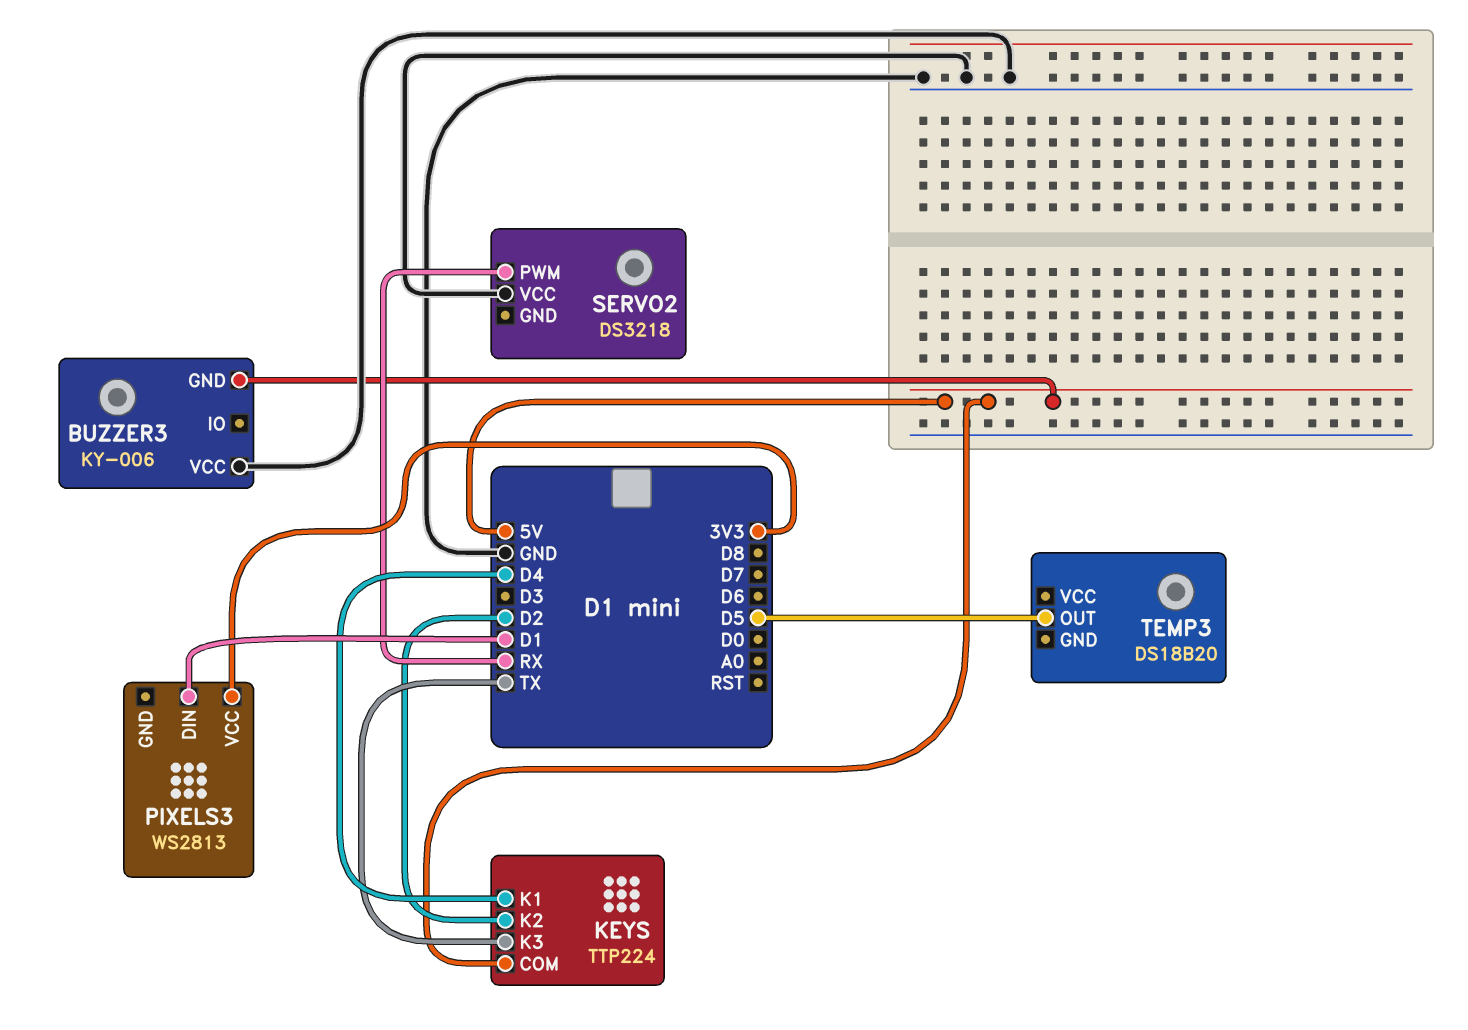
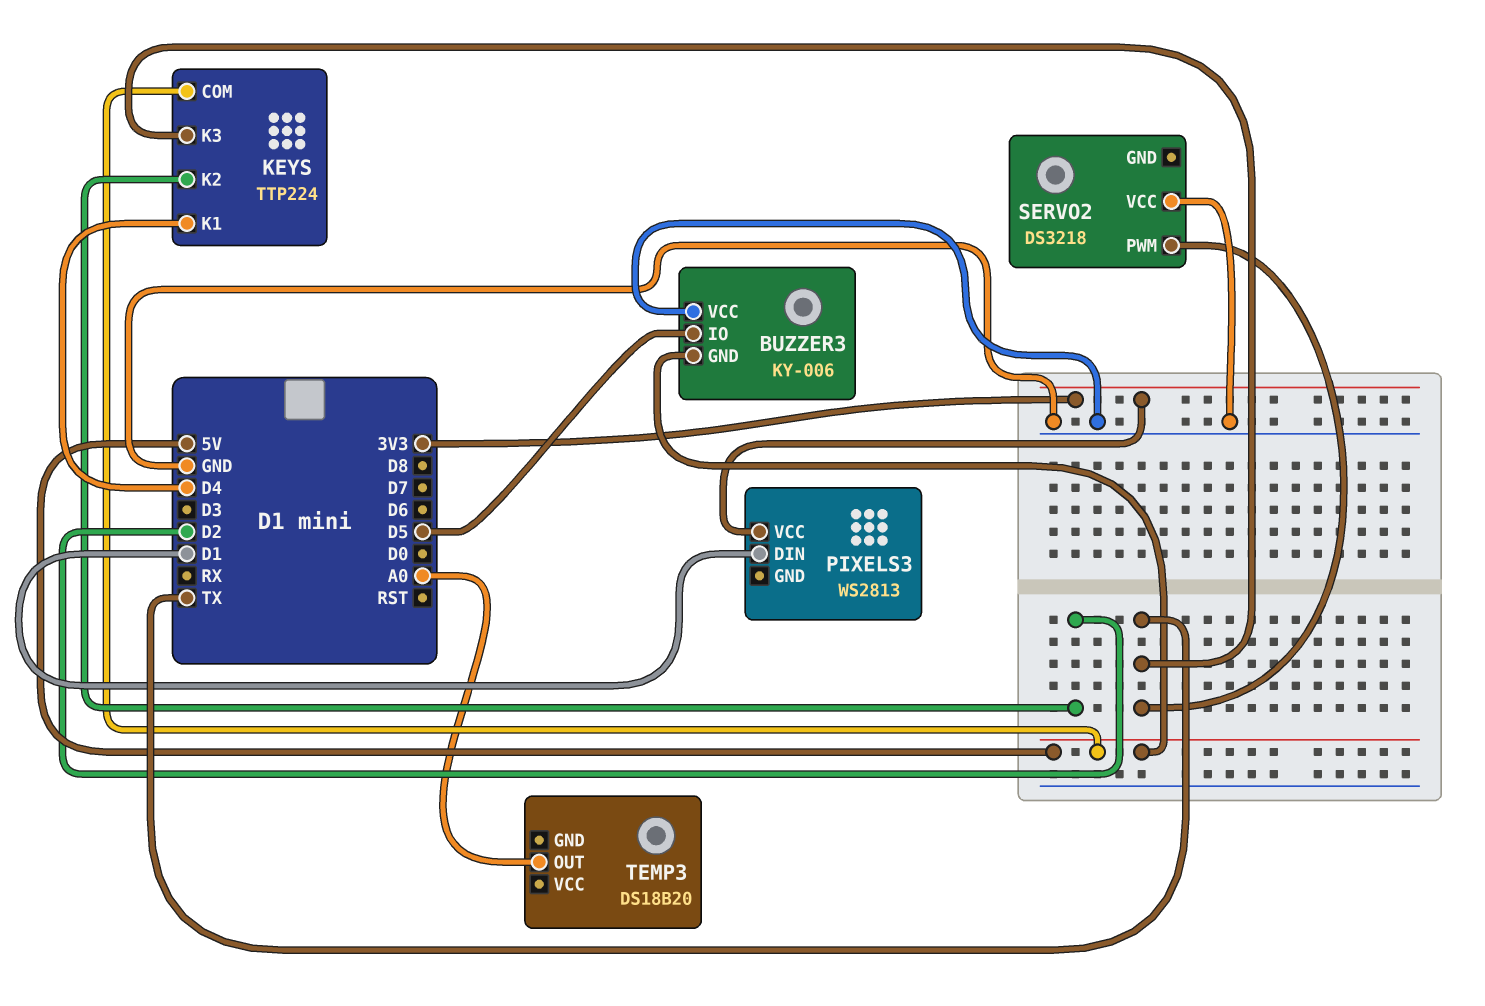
BUZZER3 pin IO: none -> D5
SERVO2 pin PWM: RX -> TX
TEMP3 pin OUT: D5 -> A0

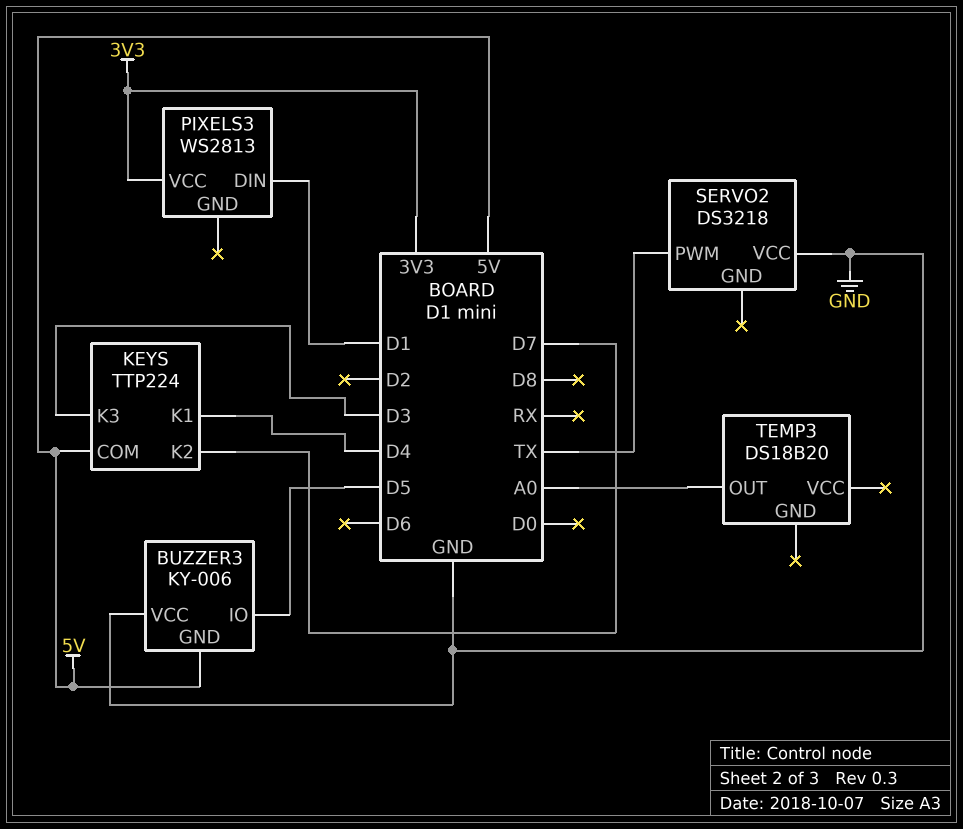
KEYS pin K2: D2 -> D7
KEYS pin K3: TX -> D3

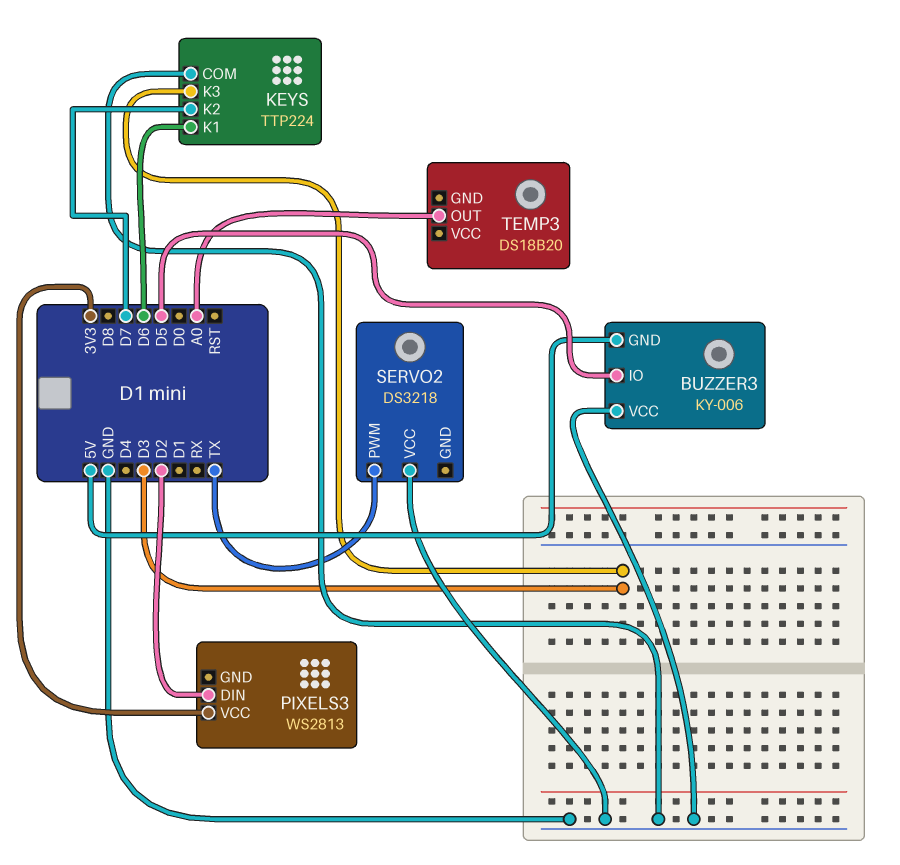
KEYS pin COM: 5V -> GND
KEYS pin K1: D4 -> D6
PIXELS3 pin DIN: D1 -> D2

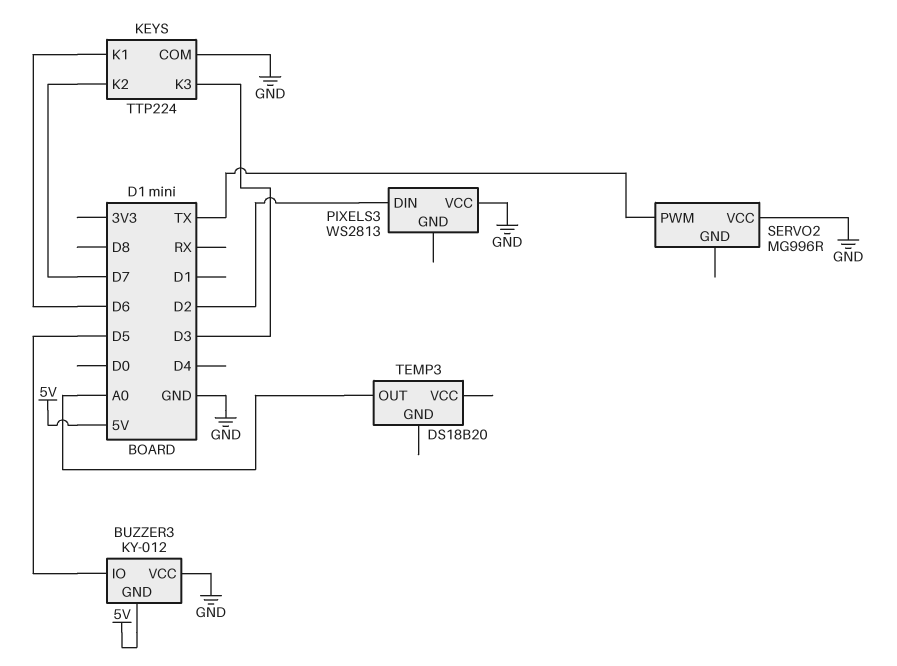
BUZZER3: KY-006 -> KY-012
PIXELS3 pin VCC: 3V3 -> GND
SERVO2: DS3218 -> MG996R

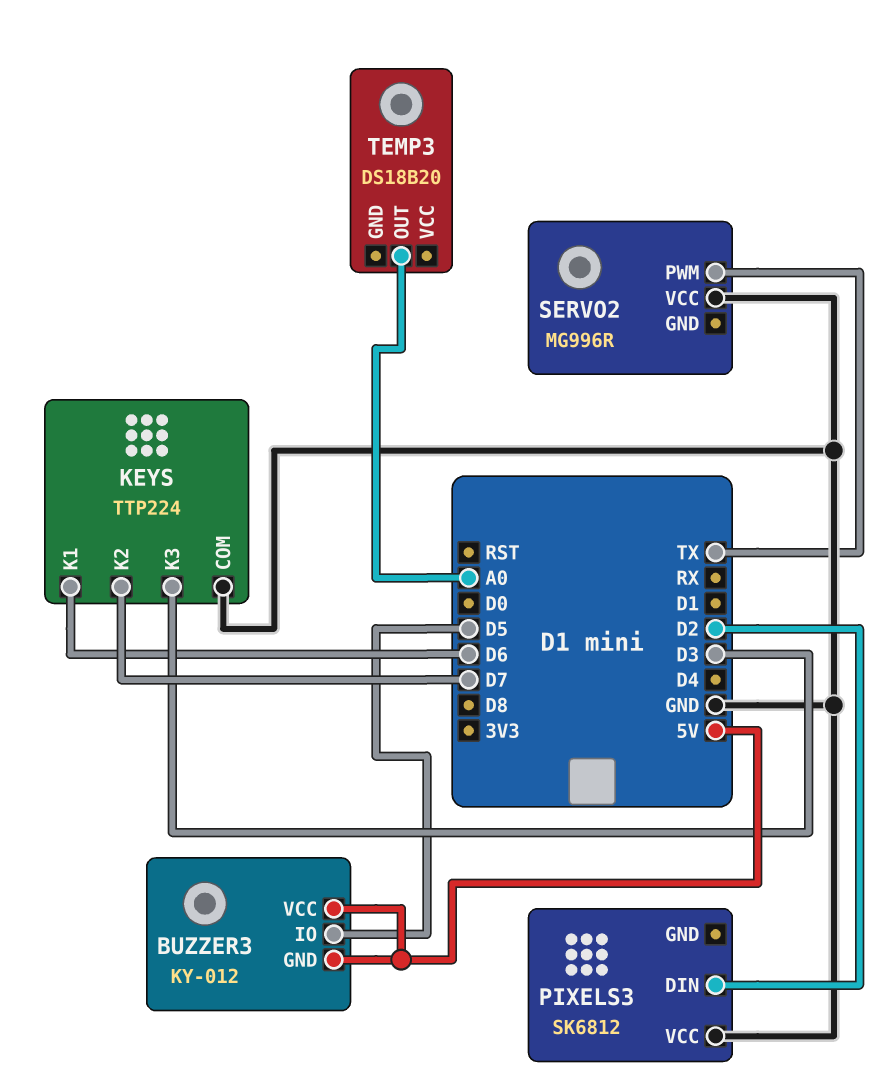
BUZZER3 pin VCC: GND -> 5V
PIXELS3: WS2813 -> SK6812

